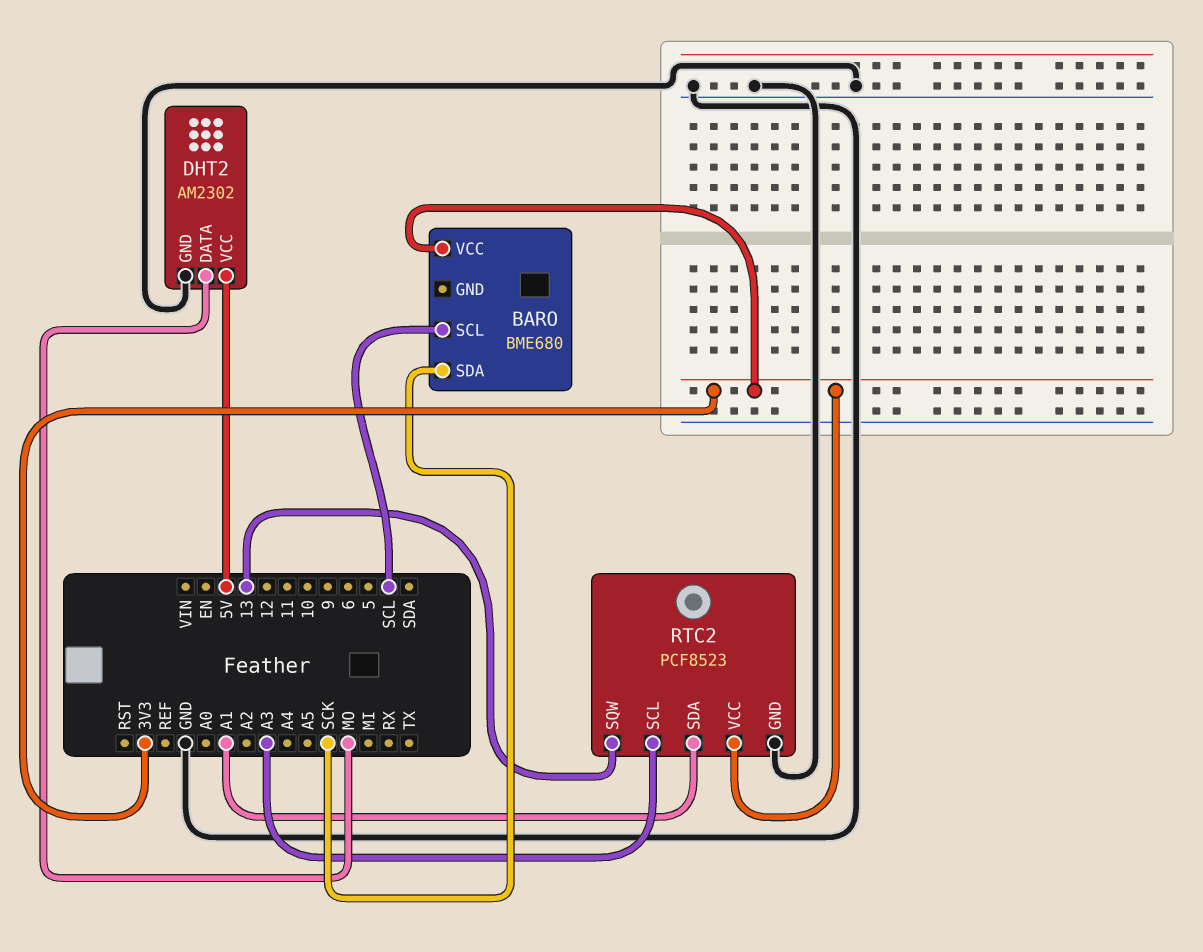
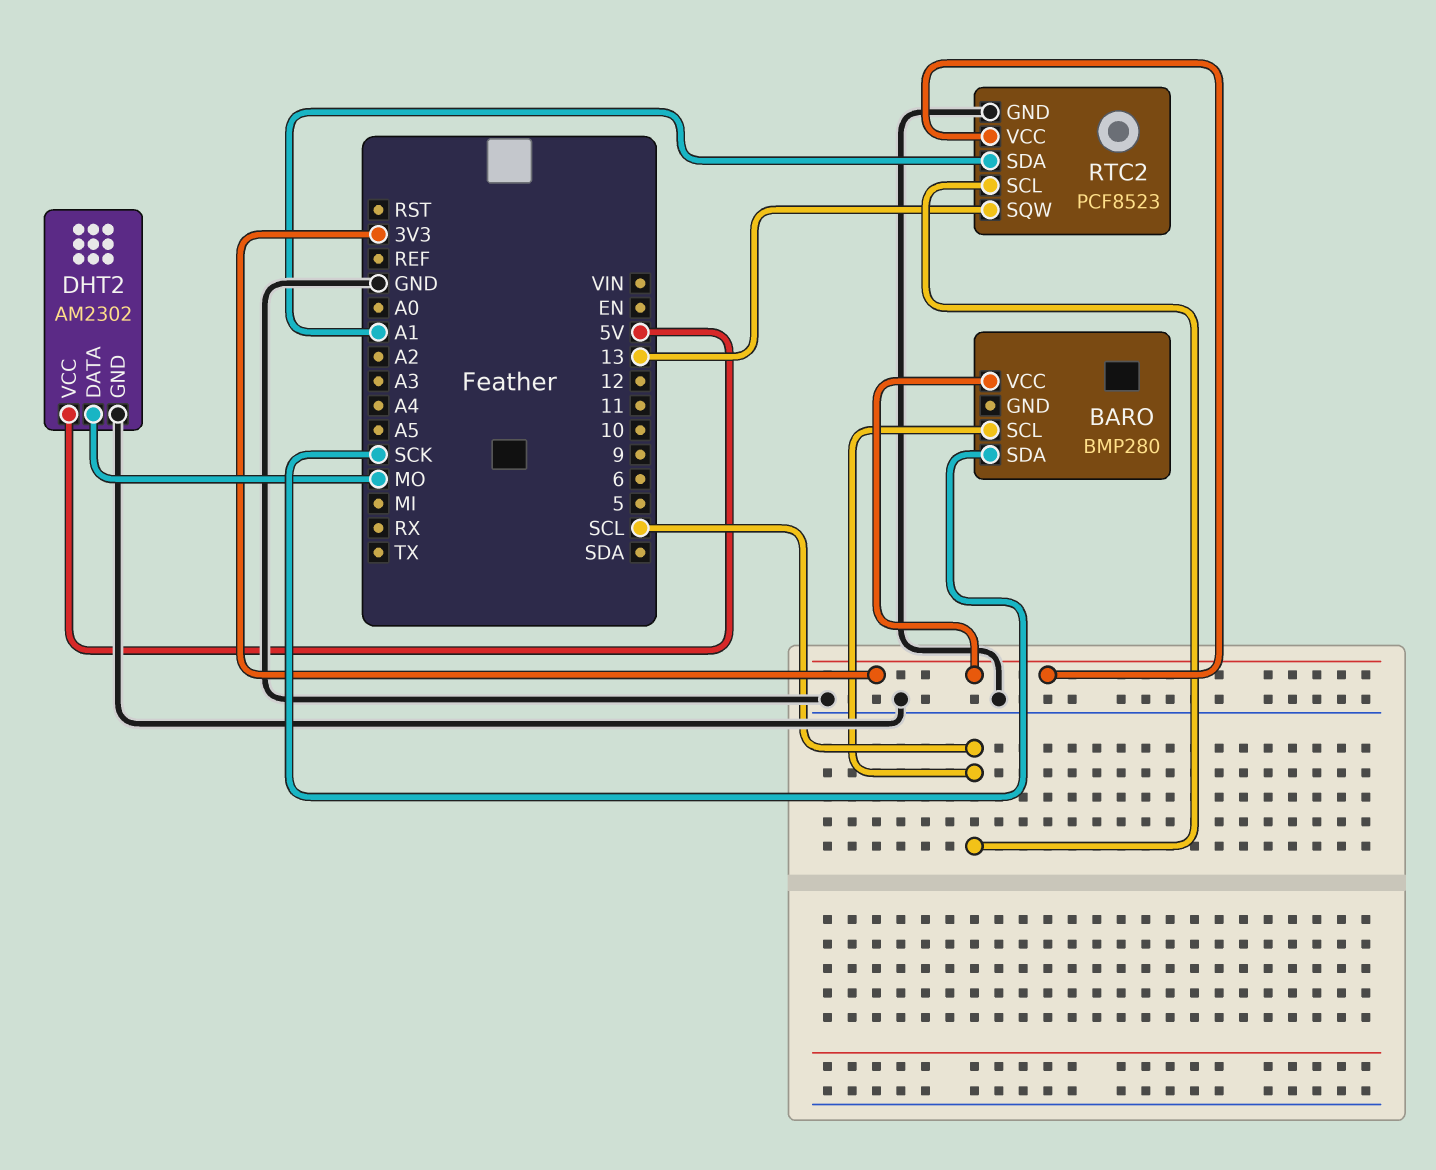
BARO: BME680 -> BMP280
RTC2 pin SCL: A3 -> SCL

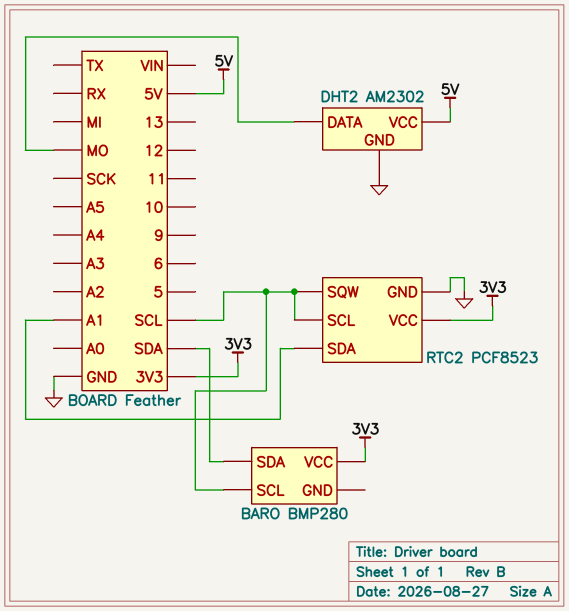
BARO pin SDA: SCK -> SDA
RTC2 pin SQW: 13 -> SCL

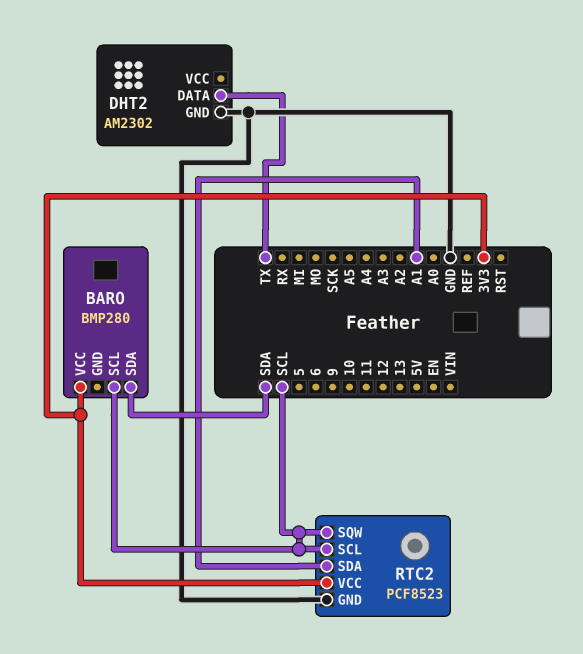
DHT2 pin DATA: MO -> TX
DHT2 pin VCC: 5V -> none

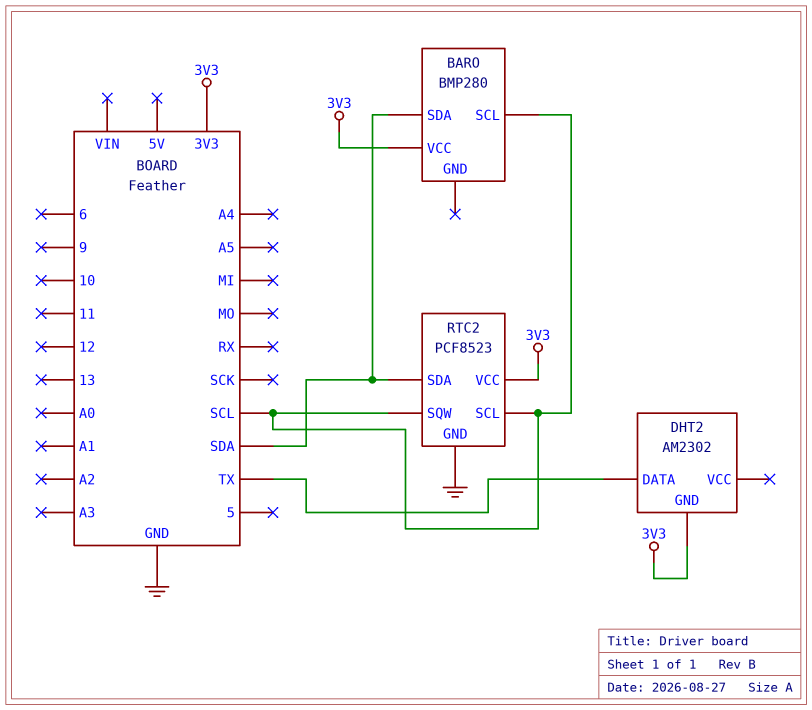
DHT2 pin GND: GND -> 3V3
RTC2 pin SDA: A1 -> SDA

